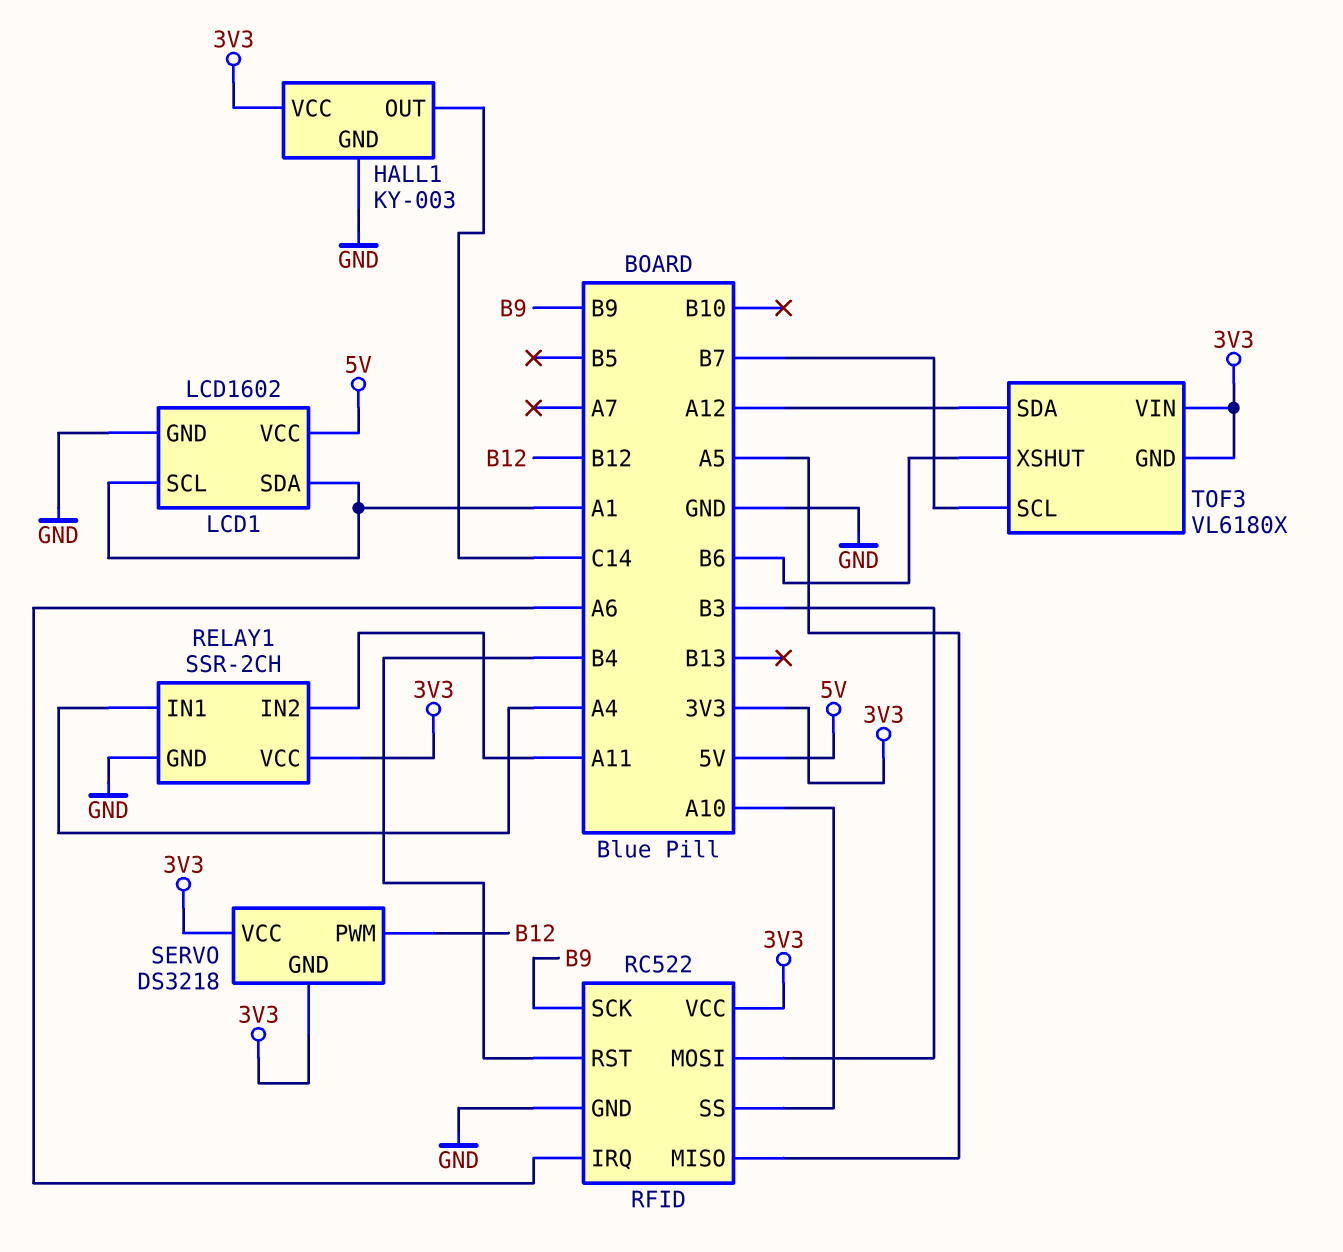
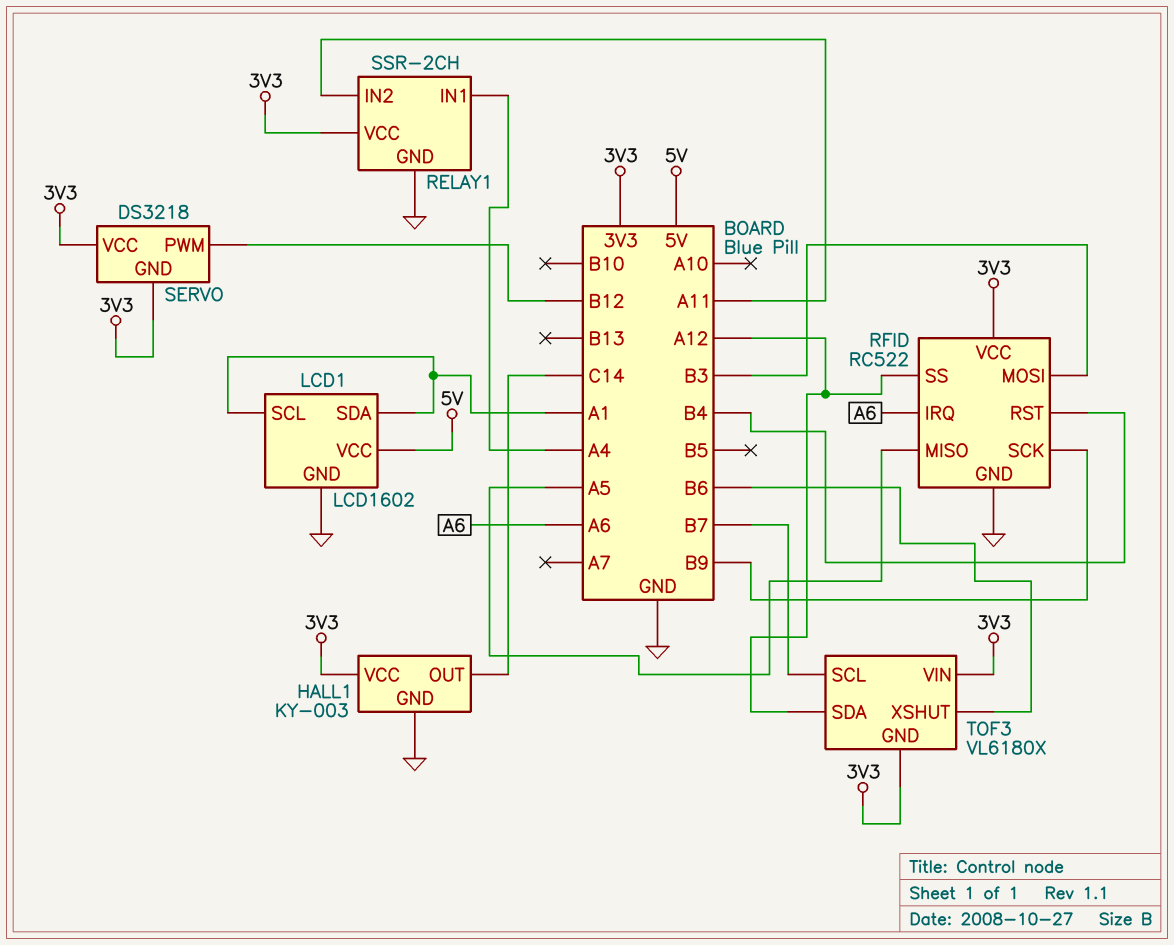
RFID pin SS: A10 -> A12

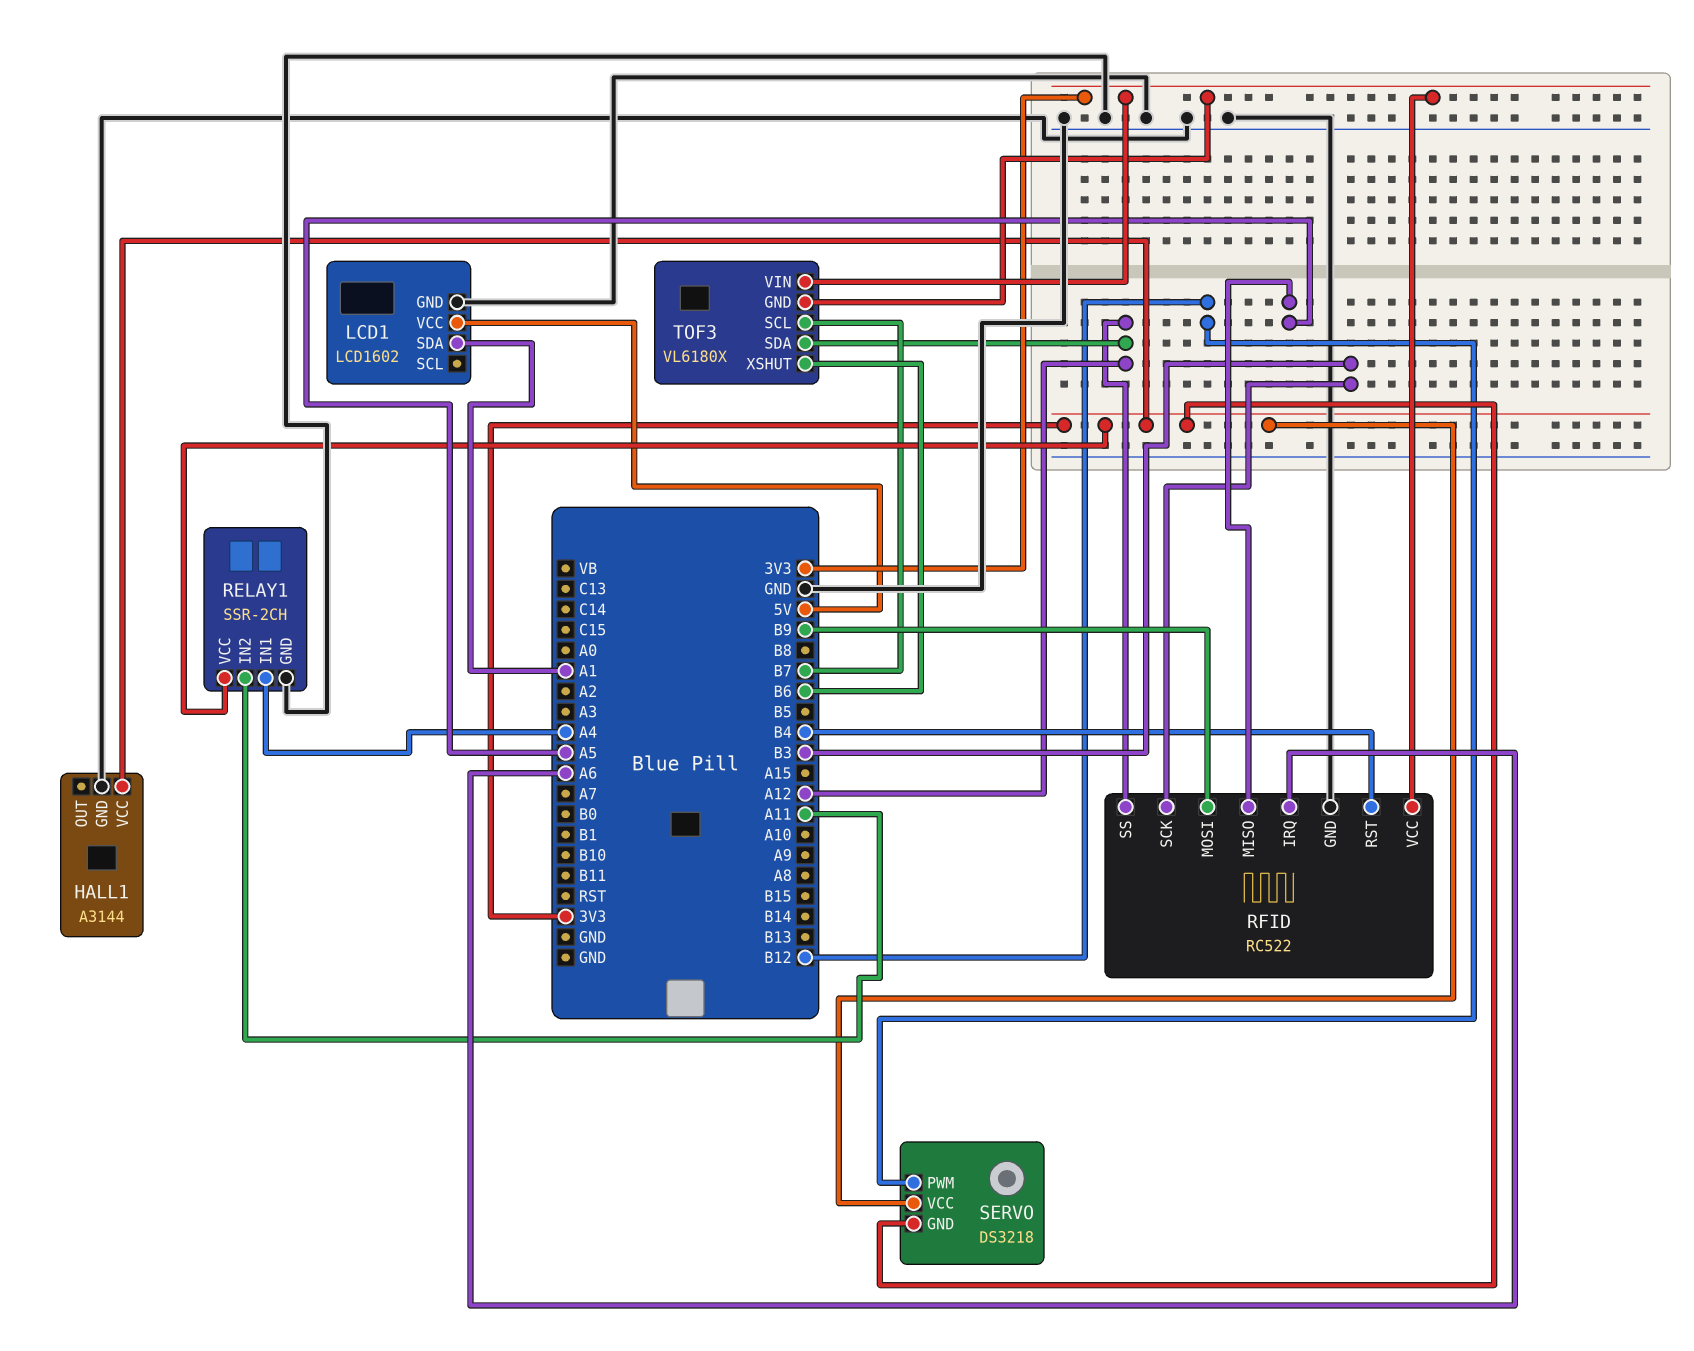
HALL1: KY-003 -> A3144
HALL1 pin OUT: C14 -> none
LCD1 pin SCL: A1 -> none
RFID pin MOSI: B3 -> B9
RFID pin SCK: B9 -> B3

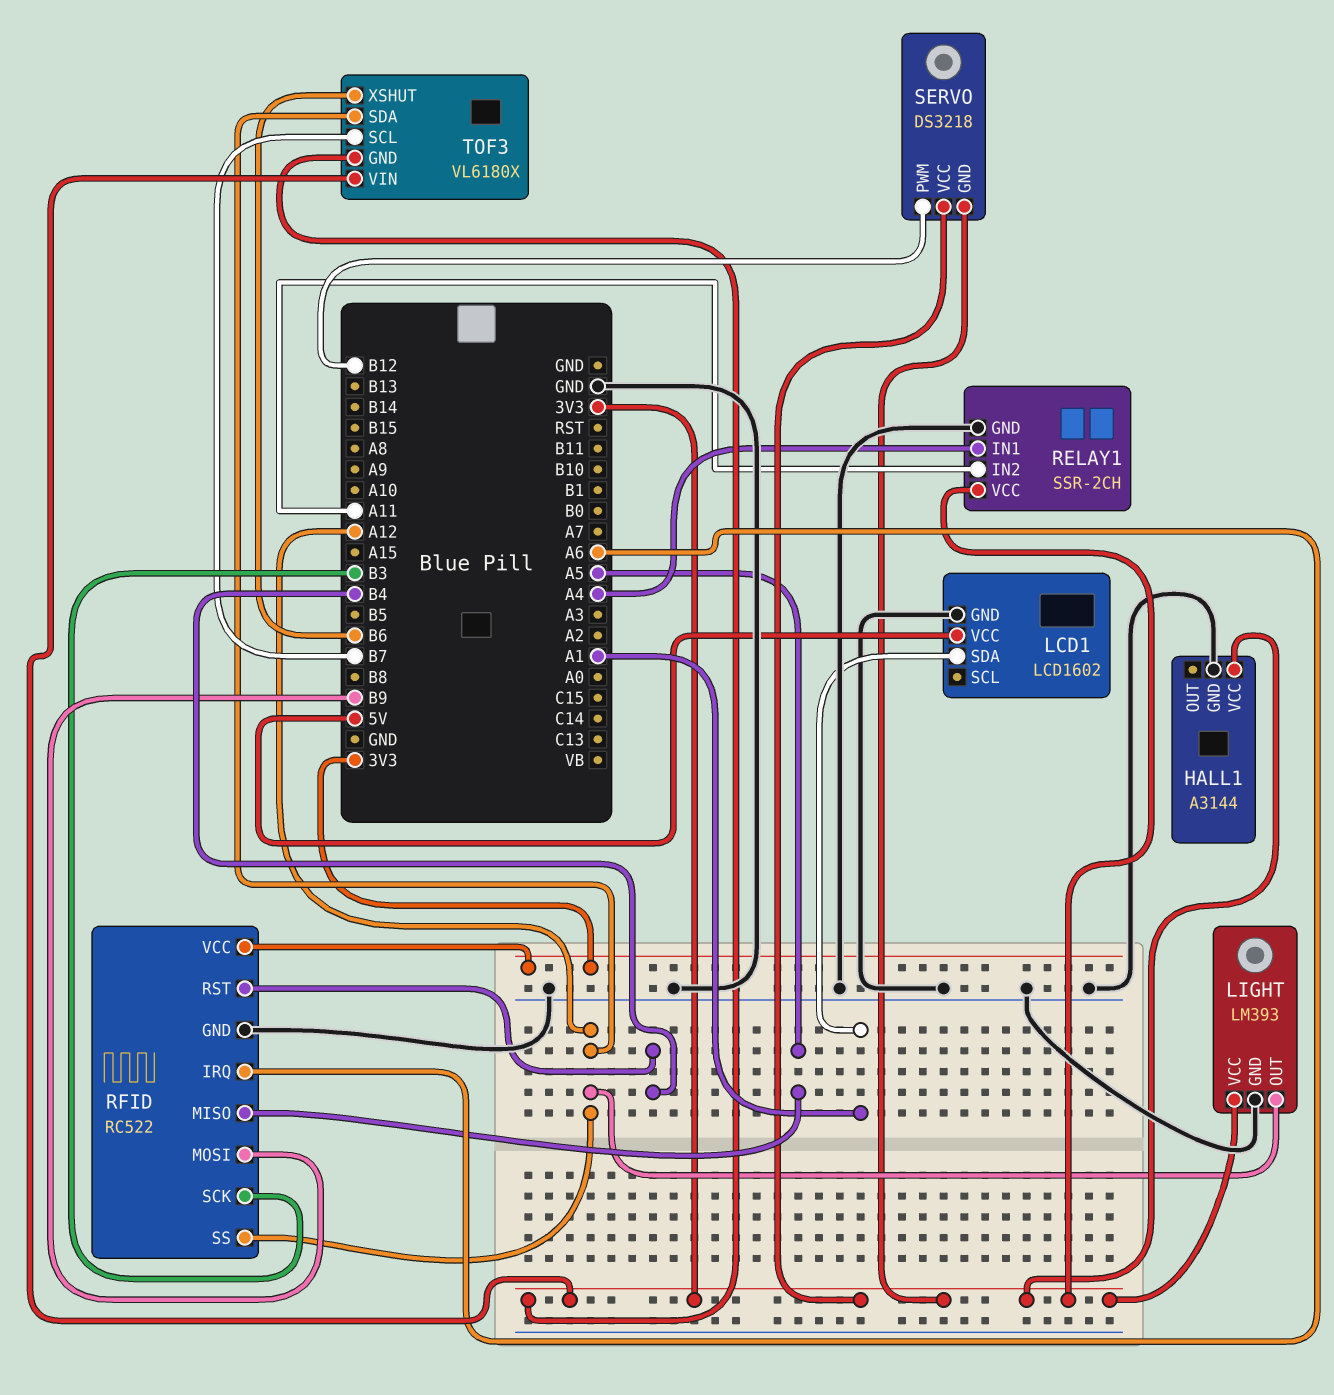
LIGHT: none -> LM393
LIGHT pin GND: none -> GND
LIGHT pin OUT: none -> A12
LIGHT pin VCC: none -> 3V3

